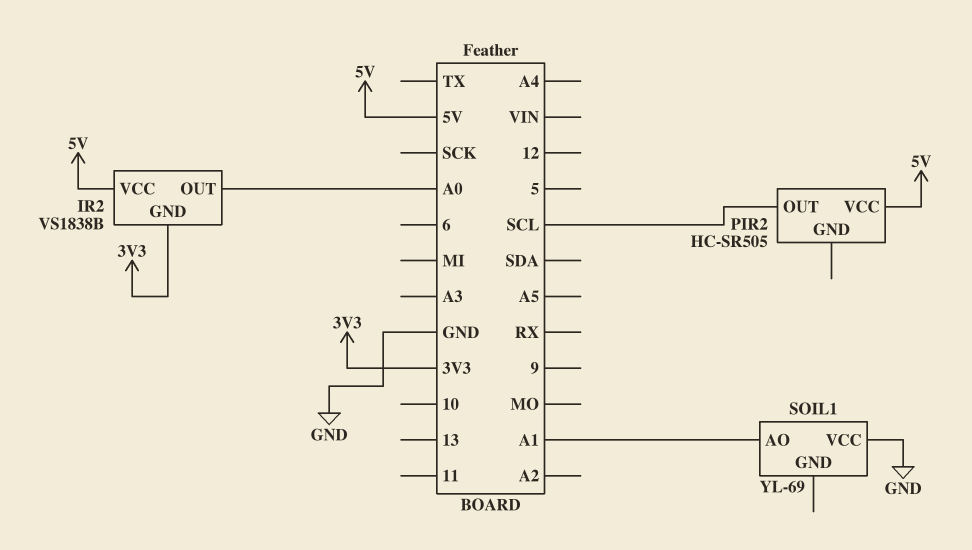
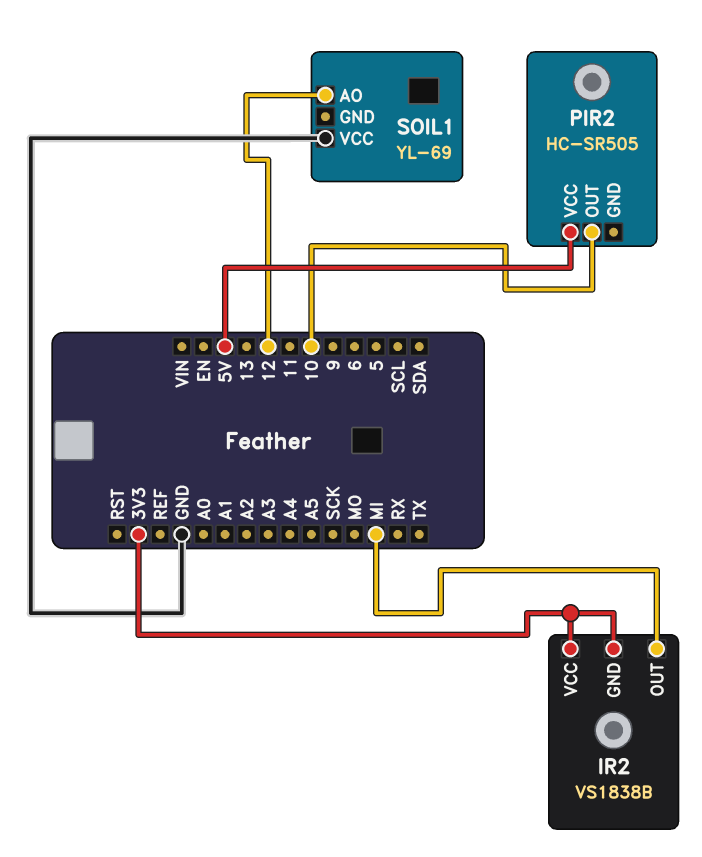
IR2 pin OUT: A0 -> MI
IR2 pin VCC: 5V -> 3V3
PIR2 pin OUT: SCL -> 10
SOIL1 pin AO: A1 -> 12

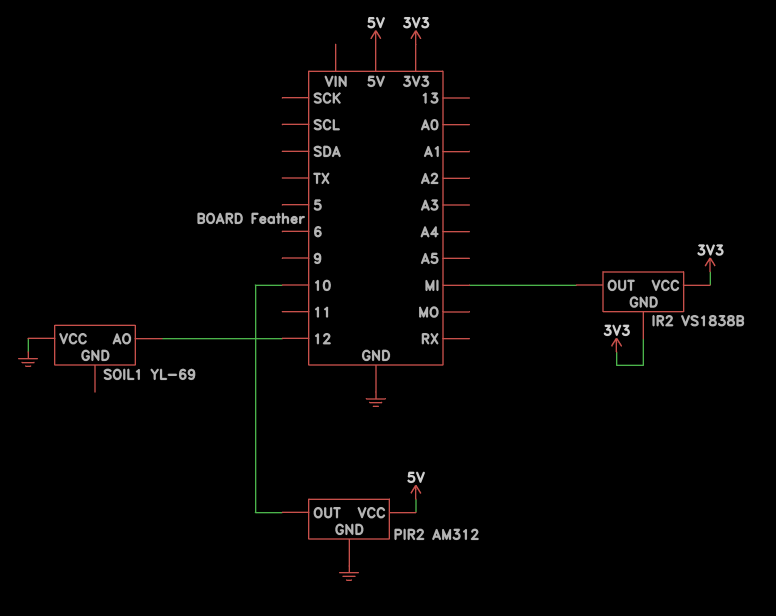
PIR2: HC-SR505 -> AM312
PIR2 pin GND: none -> GND

